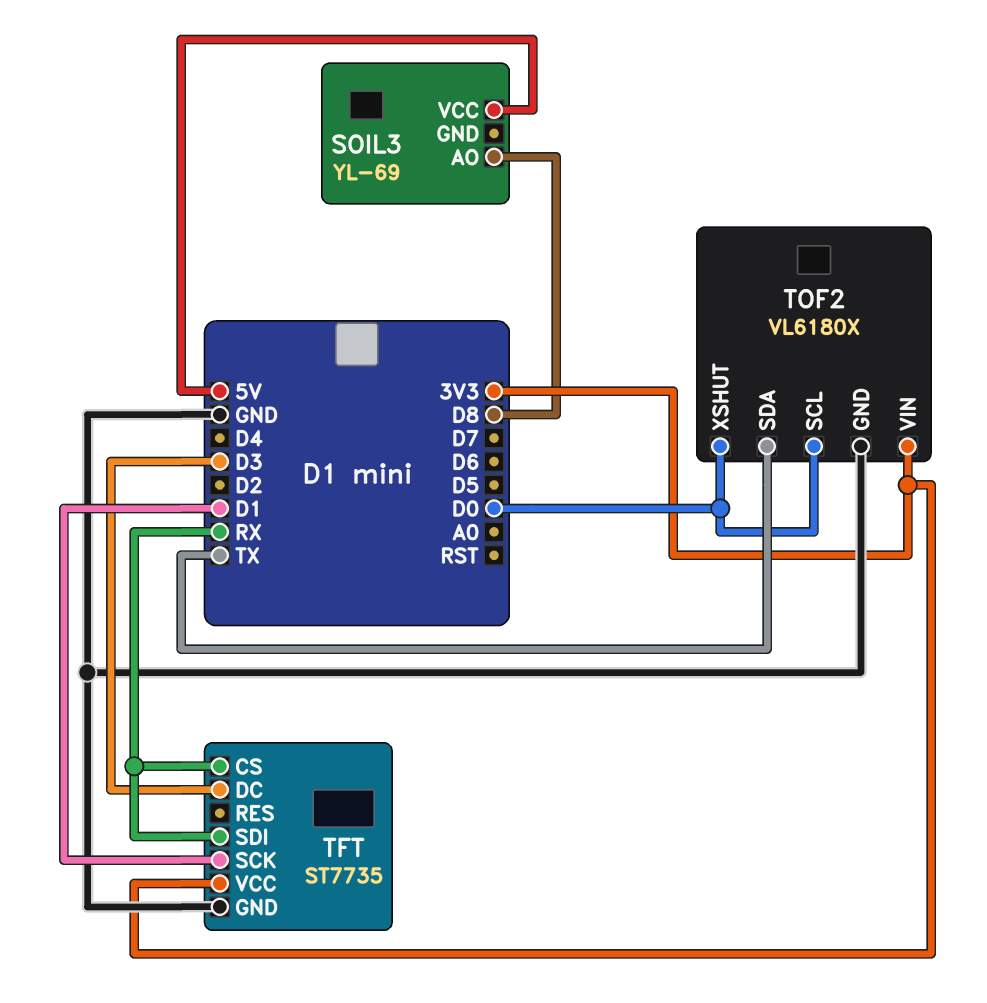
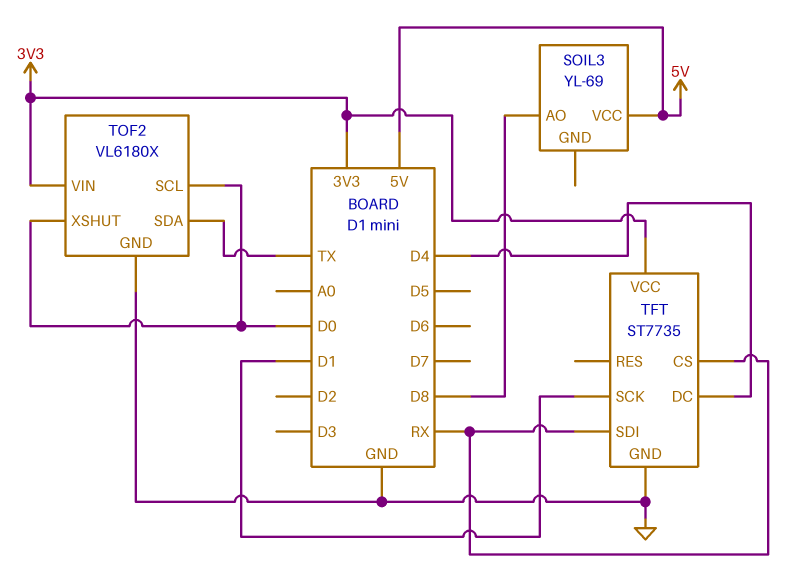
TFT pin DC: D3 -> D4

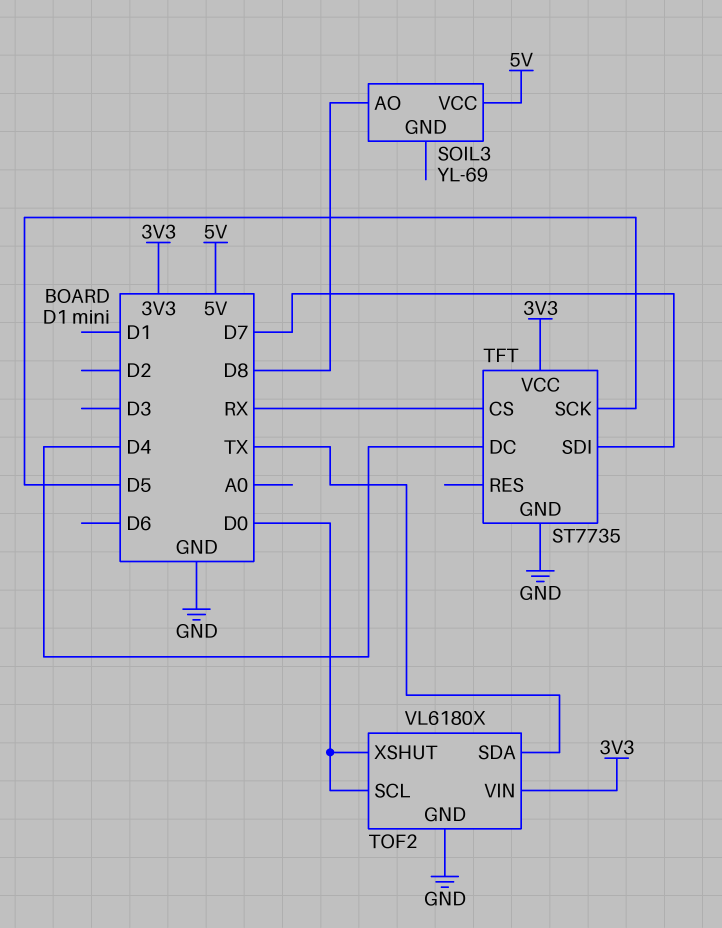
TFT pin SCK: D1 -> D5
TFT pin SDI: RX -> D7

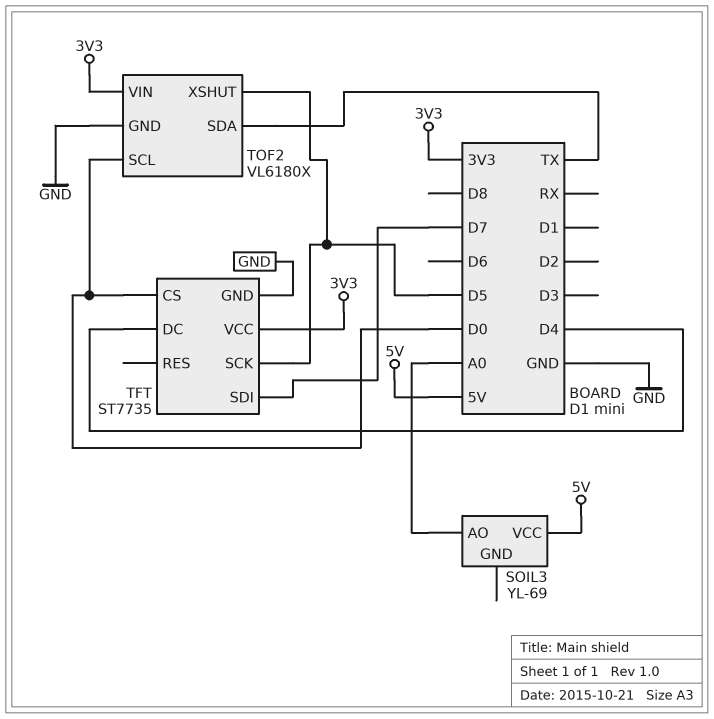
SOIL3 pin AO: D8 -> A0
TFT pin CS: RX -> D0
TOF2 pin XSHUT: D0 -> D5

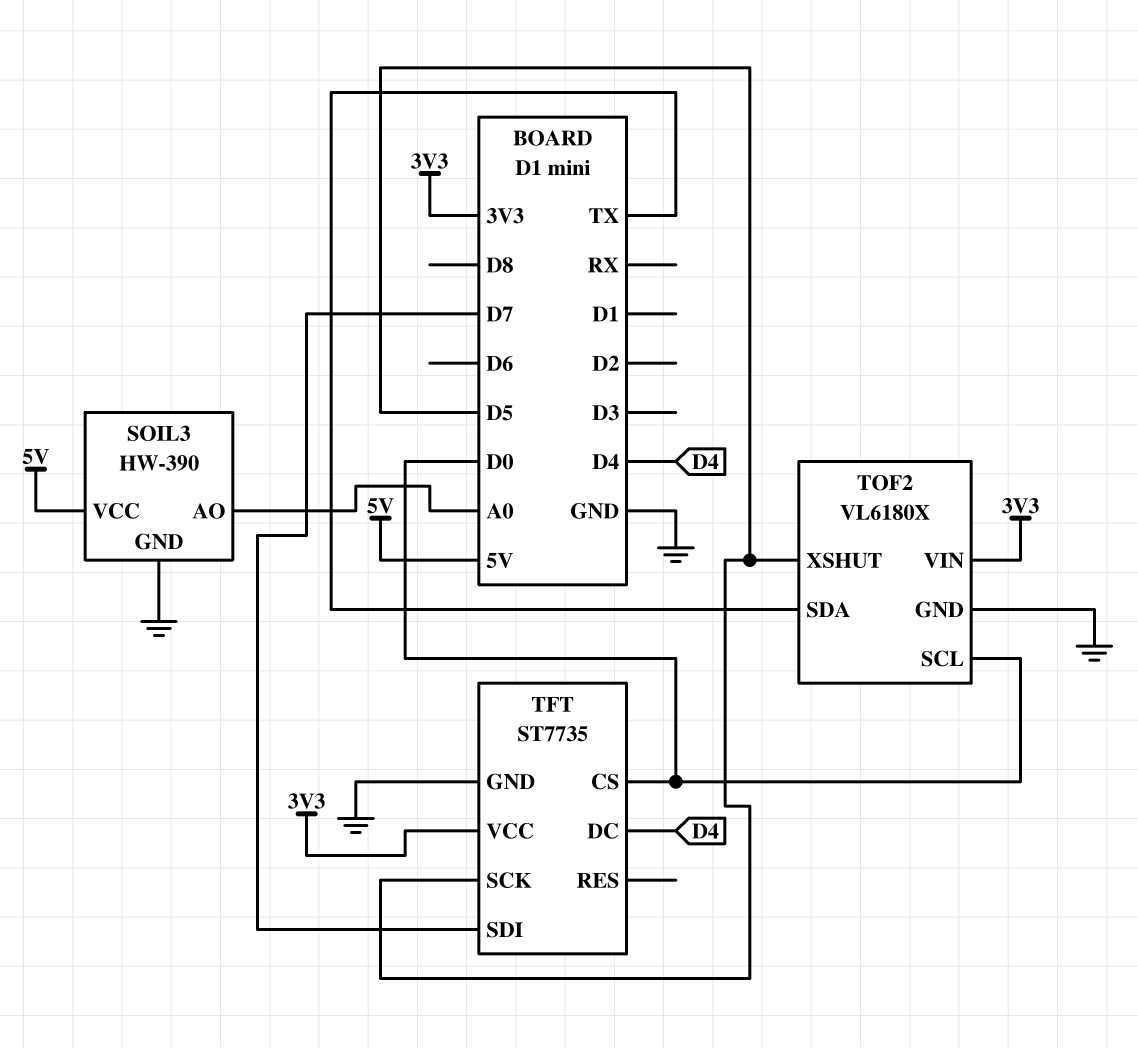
SOIL3: YL-69 -> HW-390
SOIL3 pin GND: none -> GND

